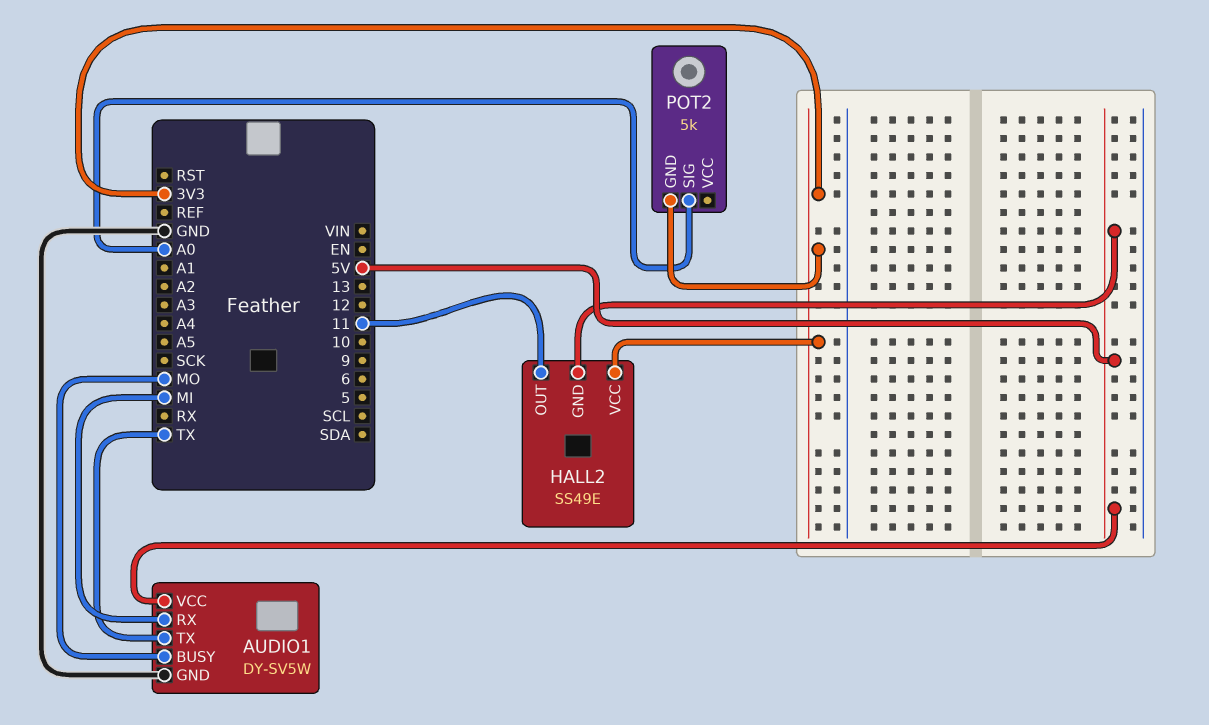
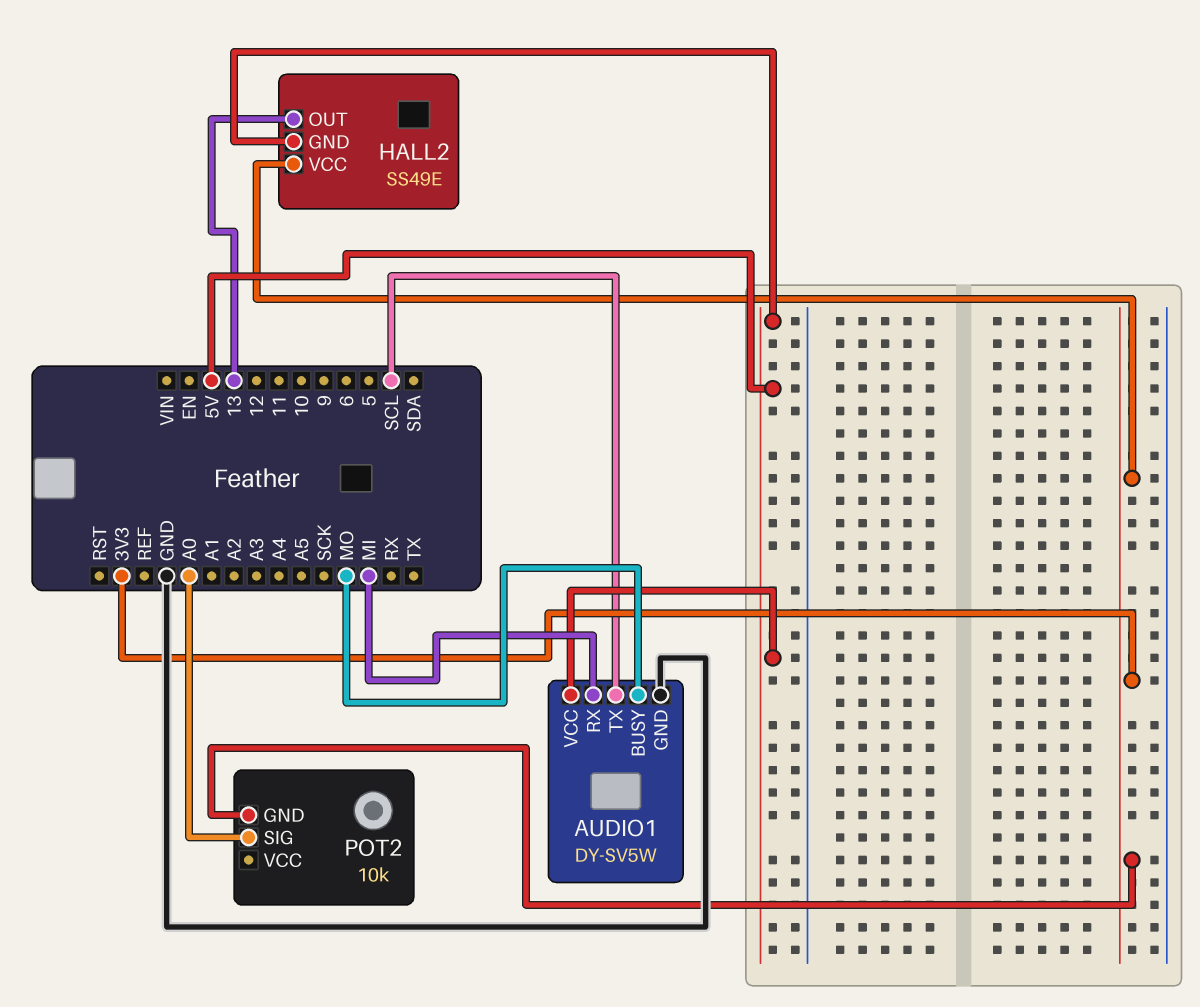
AUDIO1 pin TX: TX -> SCL
HALL2 pin OUT: 11 -> 13
POT2: 5k -> 10k

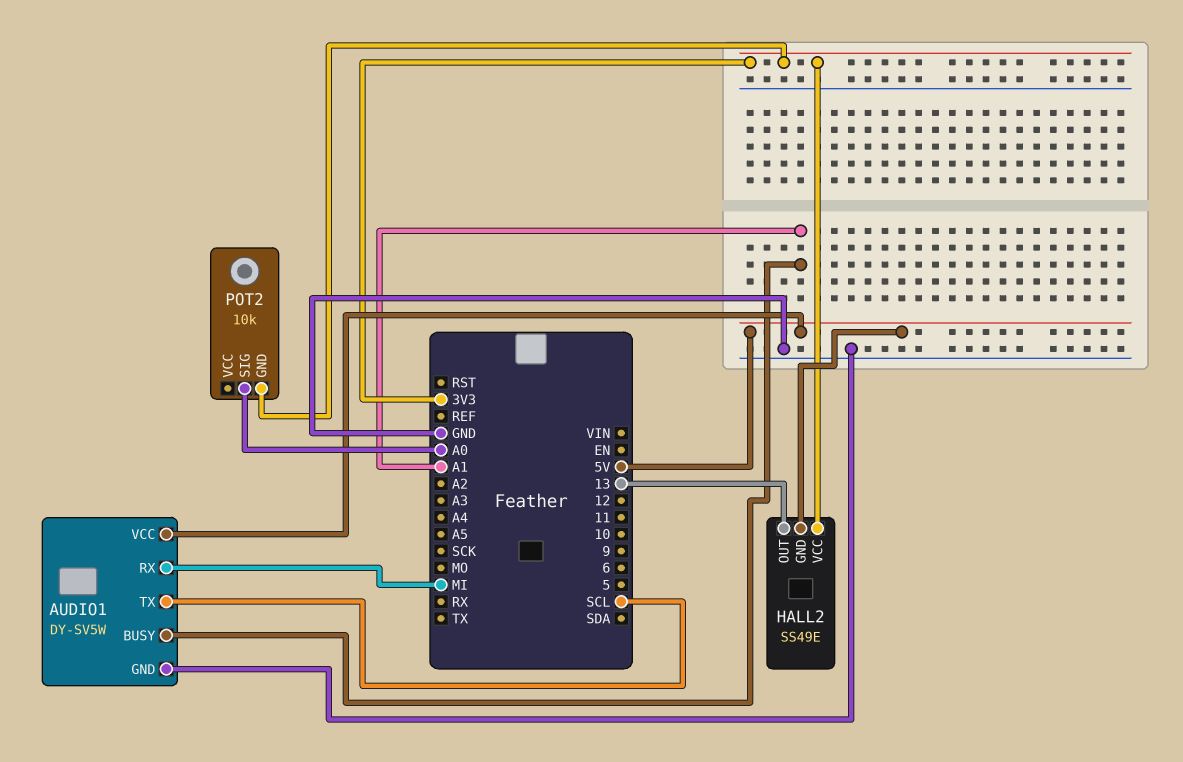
AUDIO1 pin BUSY: MO -> A1

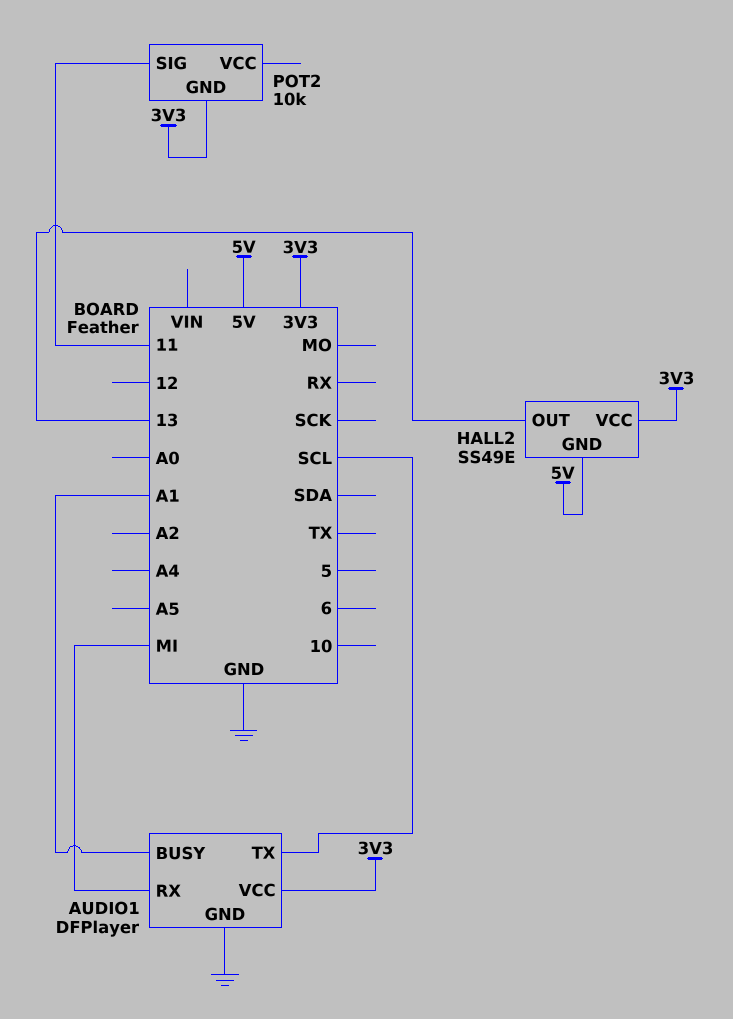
AUDIO1: DY-SV5W -> DFPlayer
AUDIO1 pin VCC: 5V -> 3V3
POT2 pin SIG: A0 -> 11

